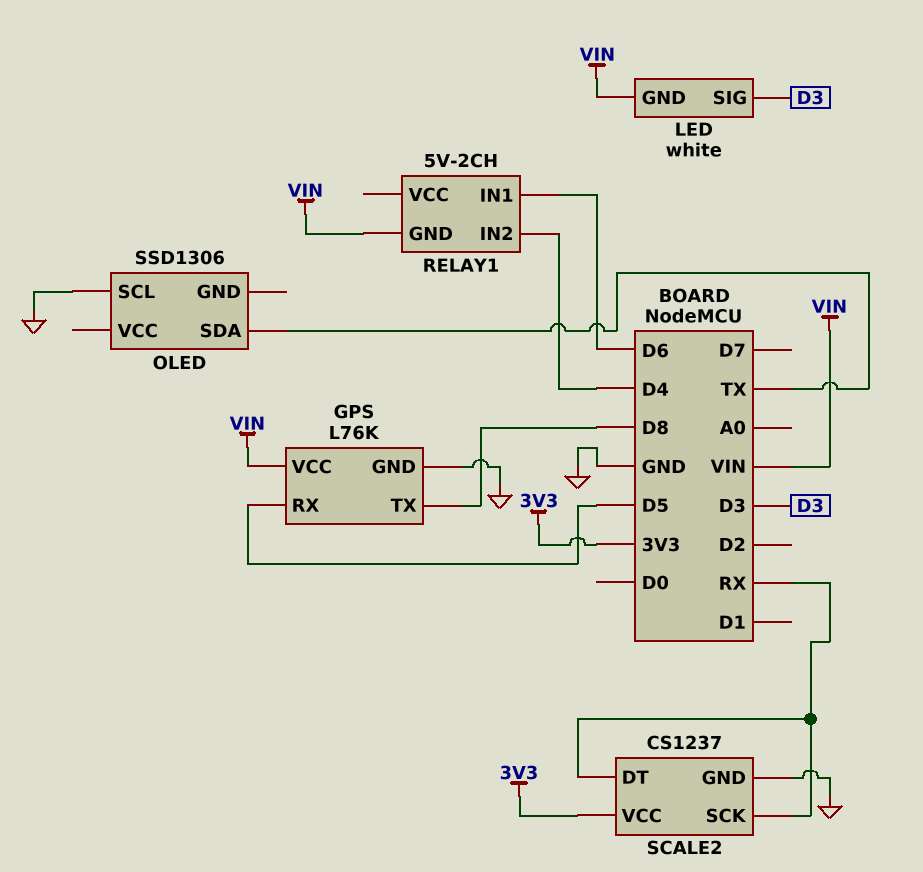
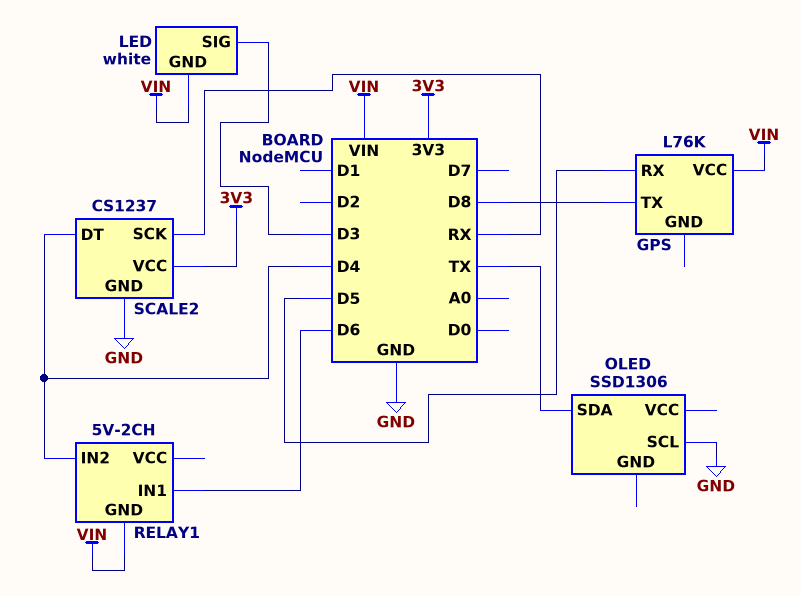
GPS pin GND: GND -> none
SCALE2 pin DT: RX -> D4

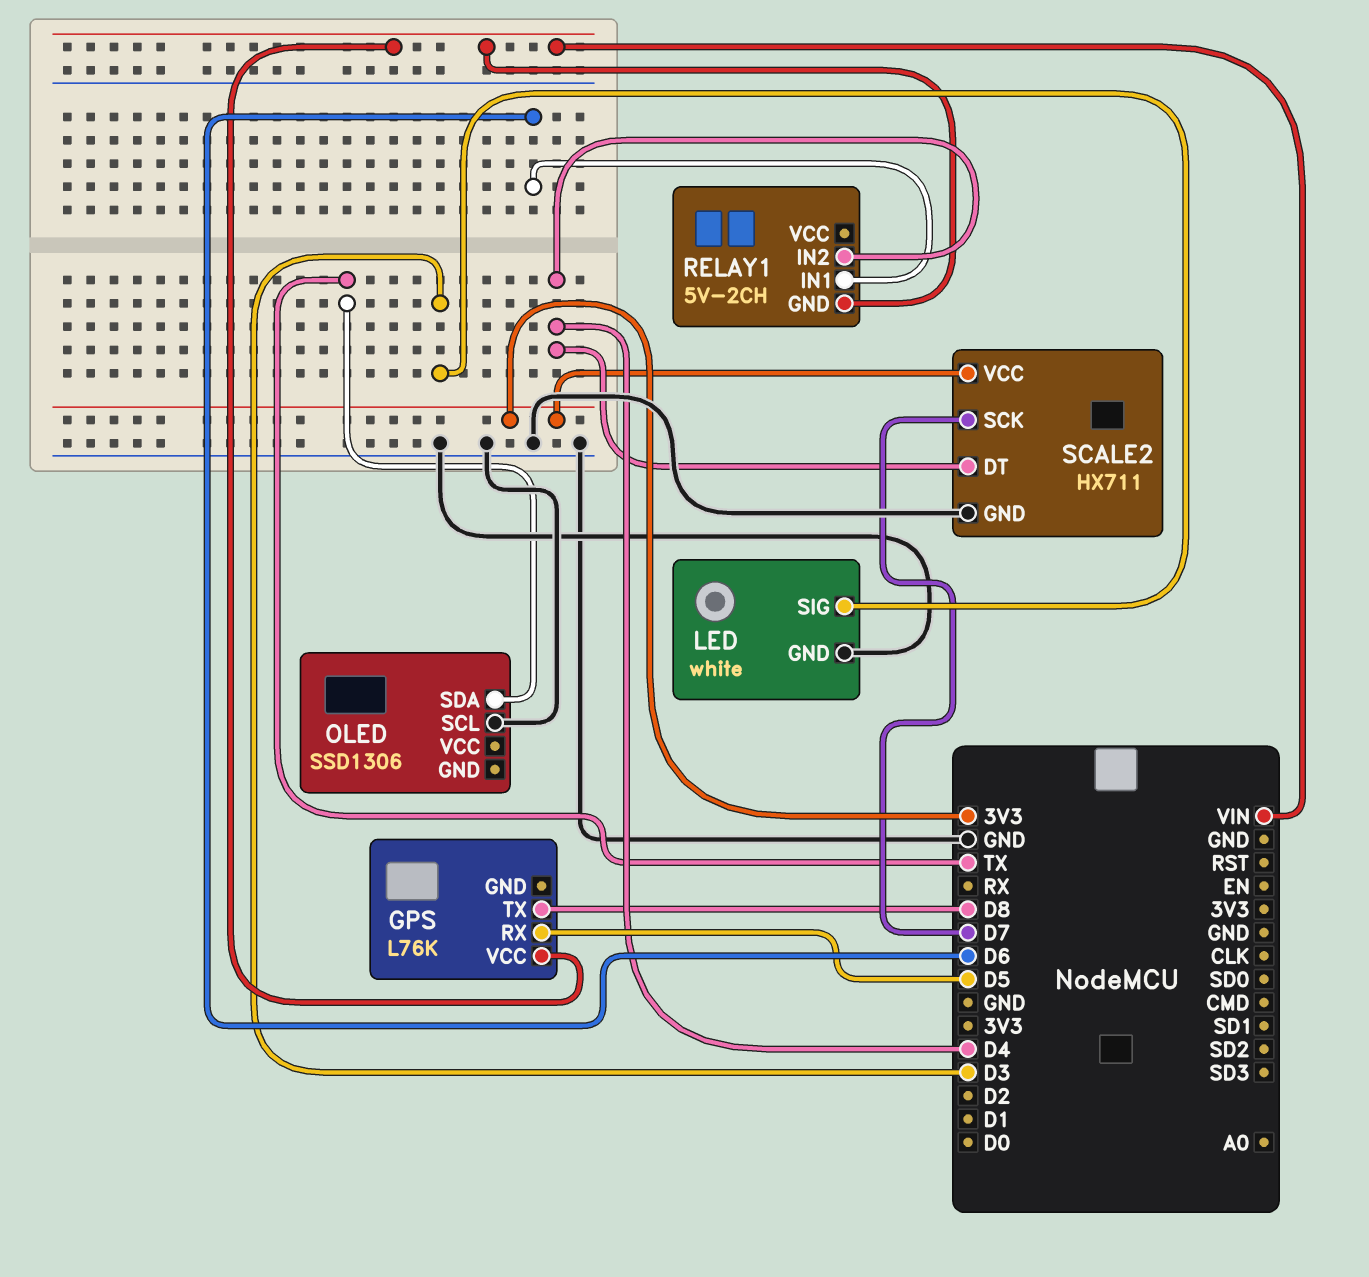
LED pin GND: VIN -> GND
SCALE2: CS1237 -> HX711
SCALE2 pin SCK: RX -> D7

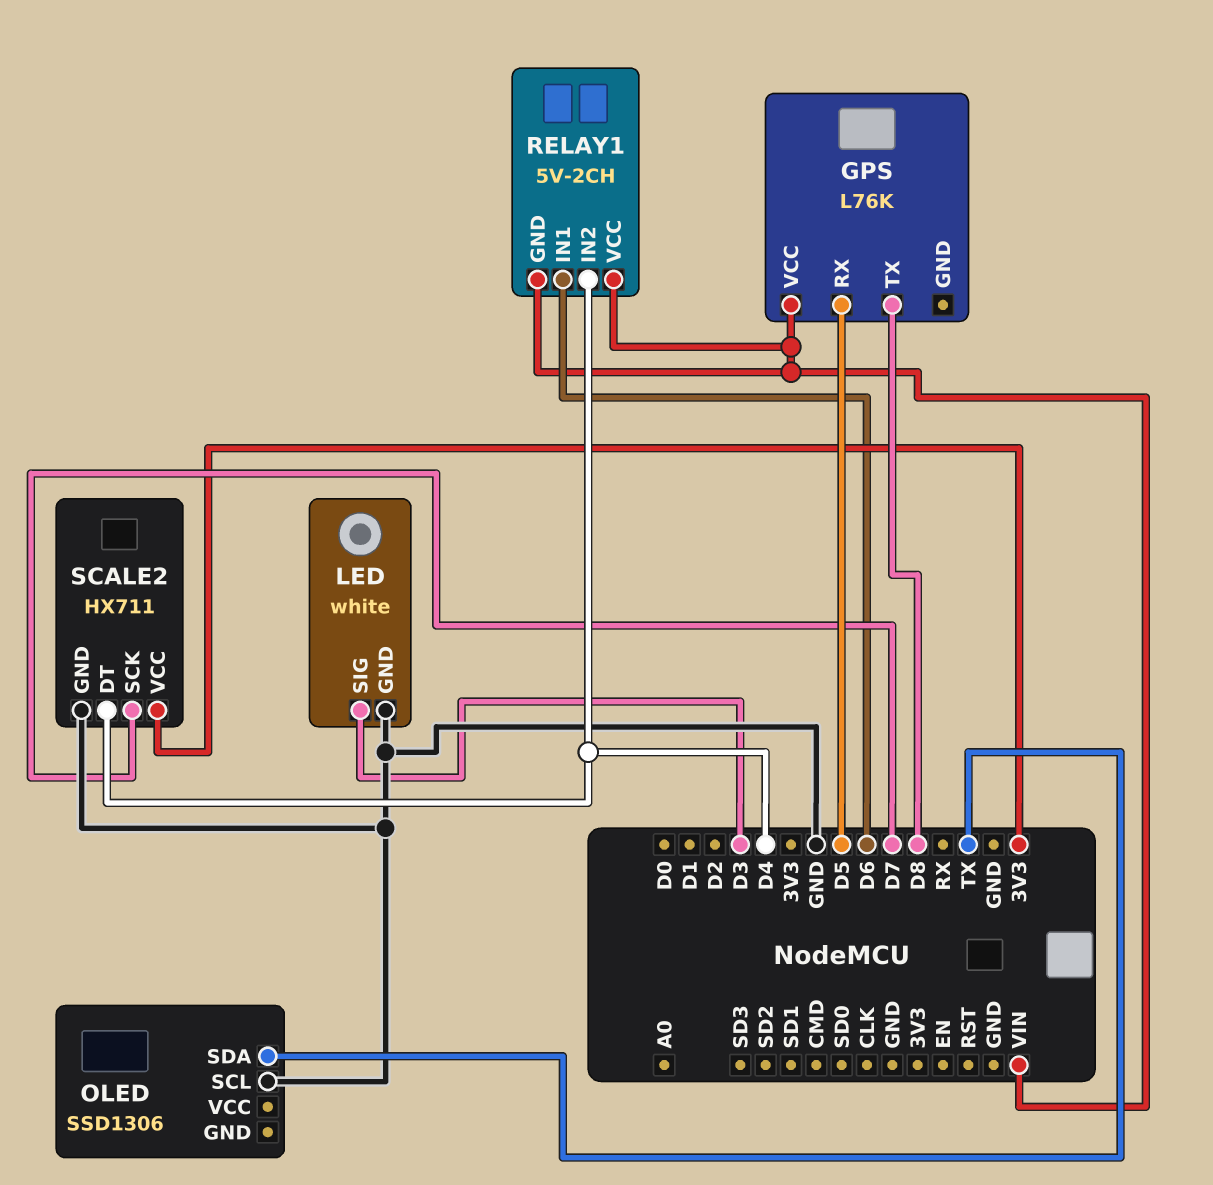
RELAY1 pin VCC: none -> VIN

